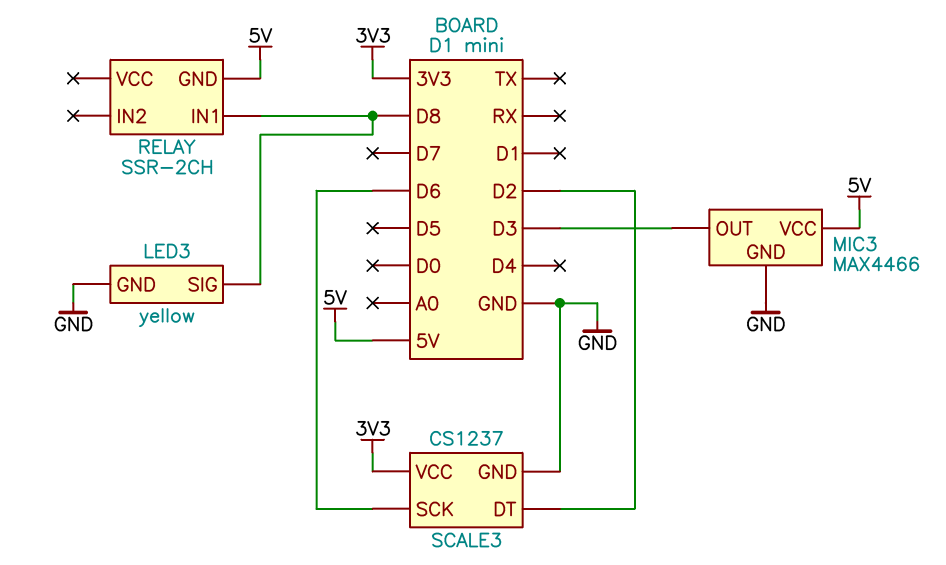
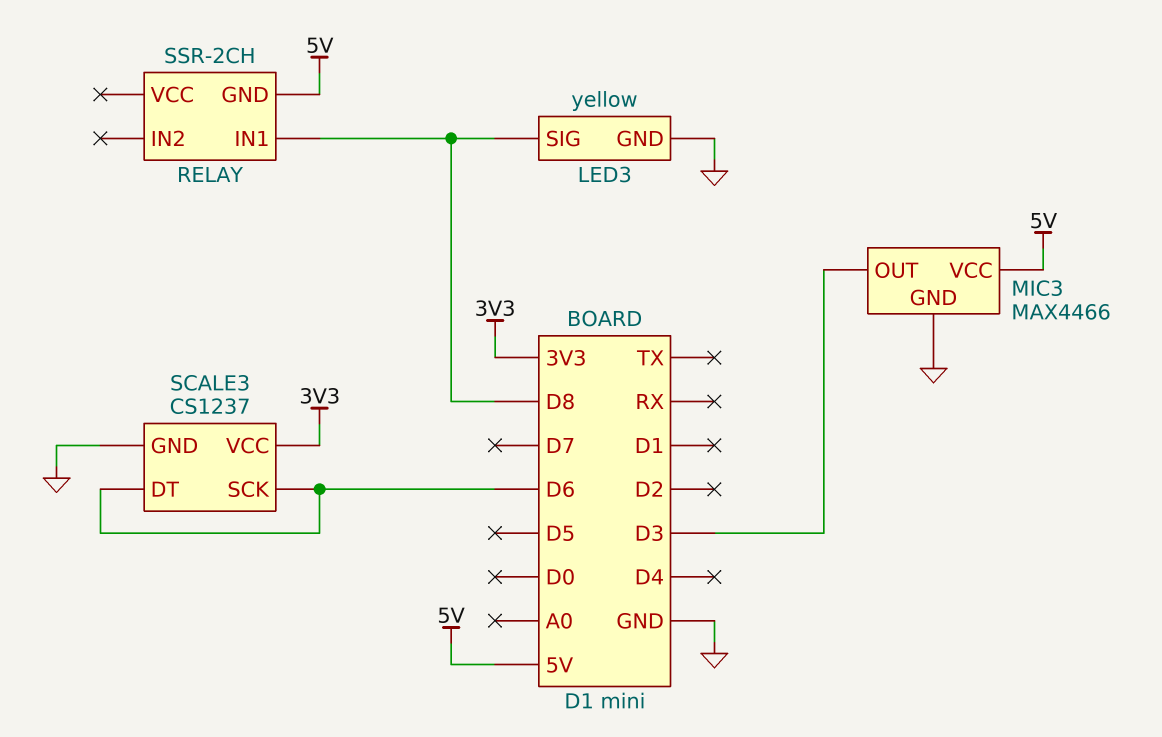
SCALE3 pin DT: D2 -> D6

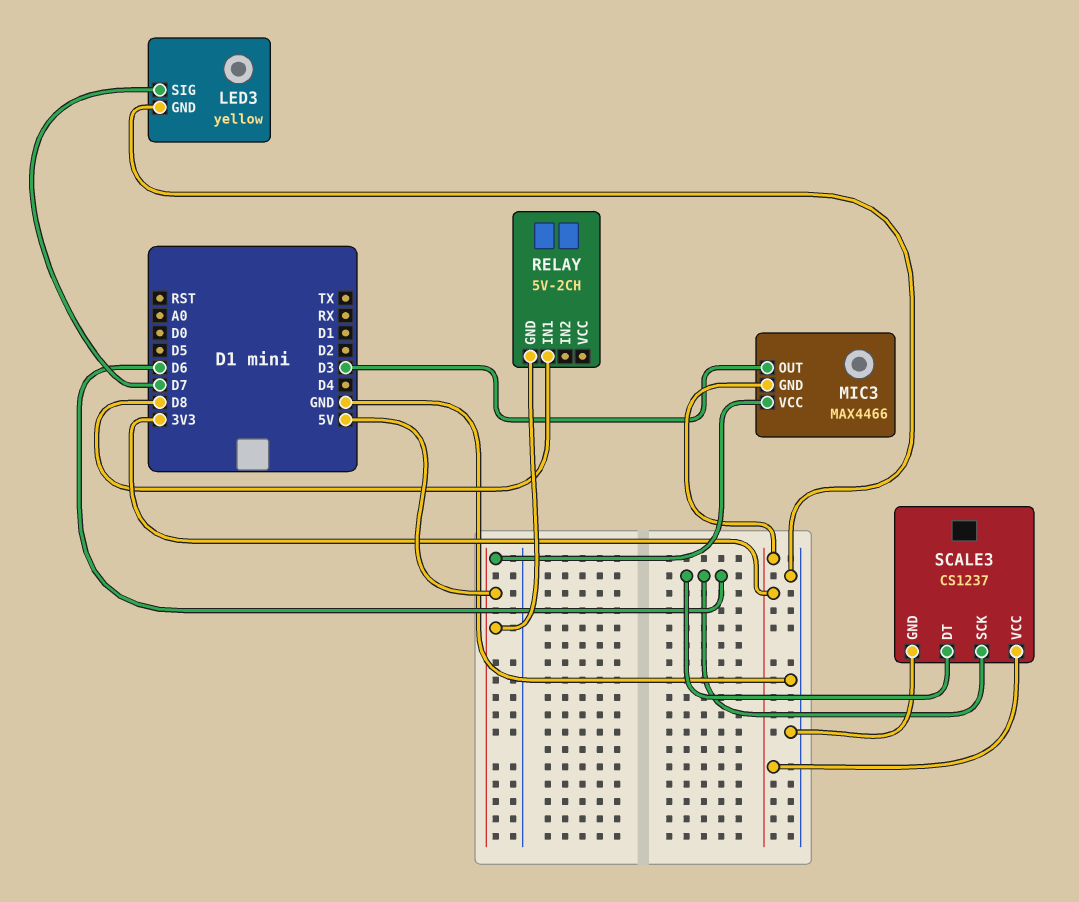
LED3 pin SIG: D8 -> D7
MIC3 pin GND: GND -> 3V3
RELAY: SSR-2CH -> 5V-2CH

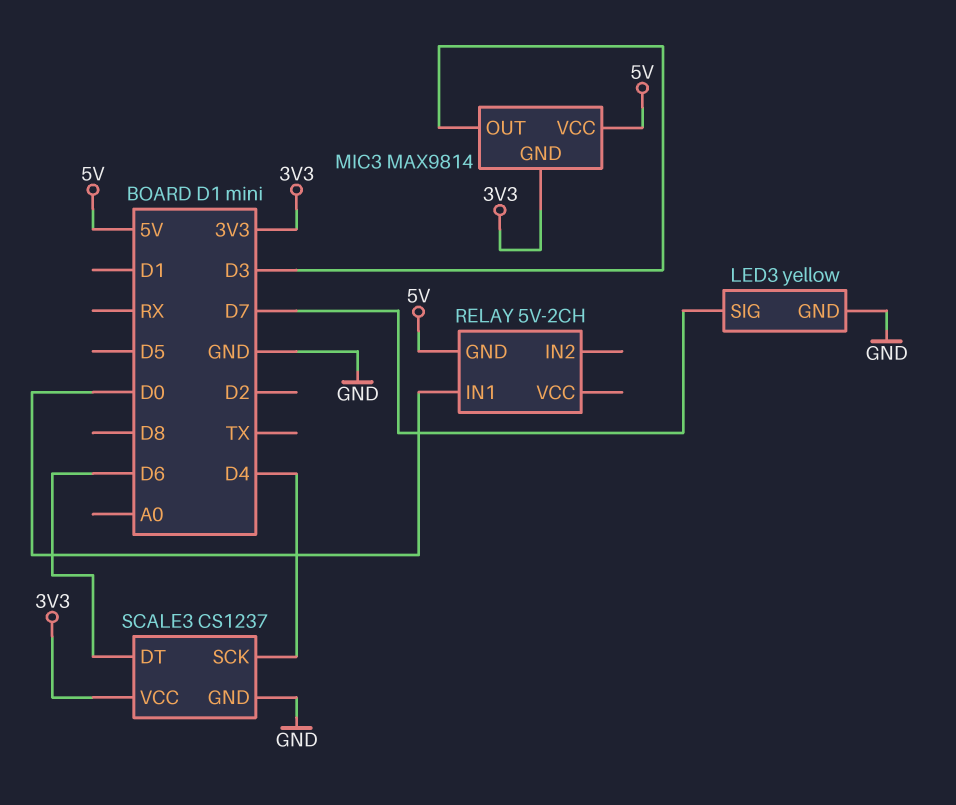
MIC3: MAX4466 -> MAX9814
RELAY pin IN1: D8 -> D0
SCALE3 pin SCK: D6 -> D4

